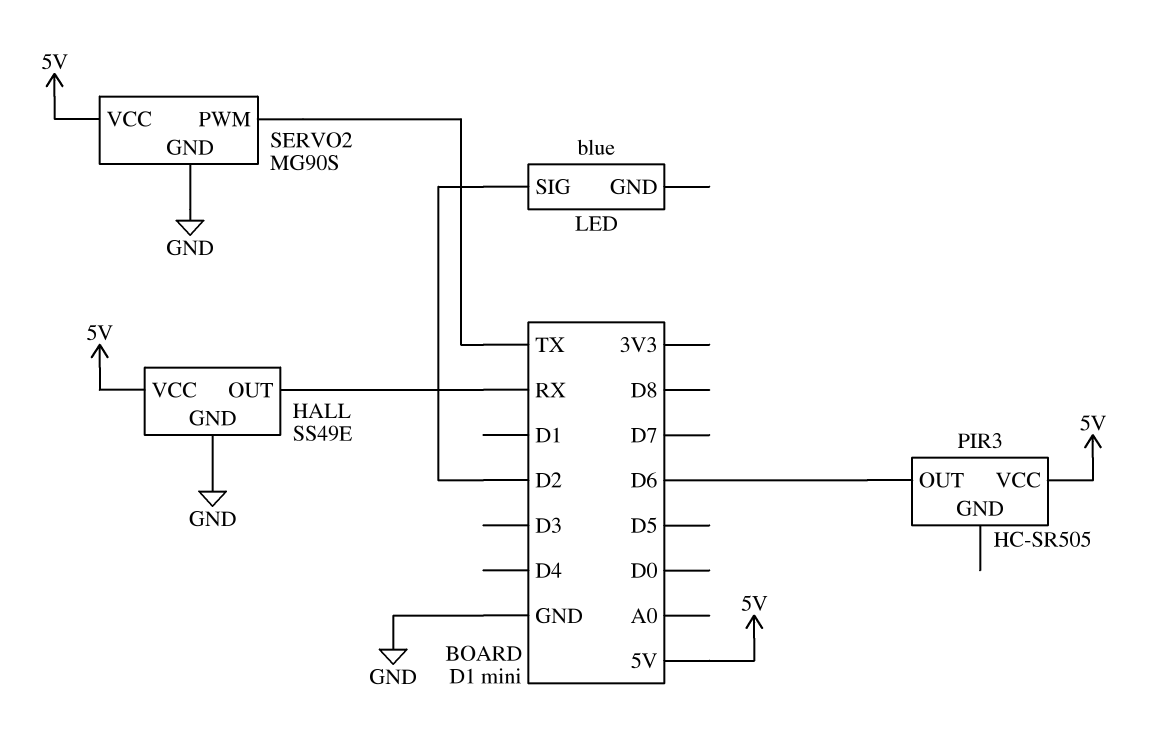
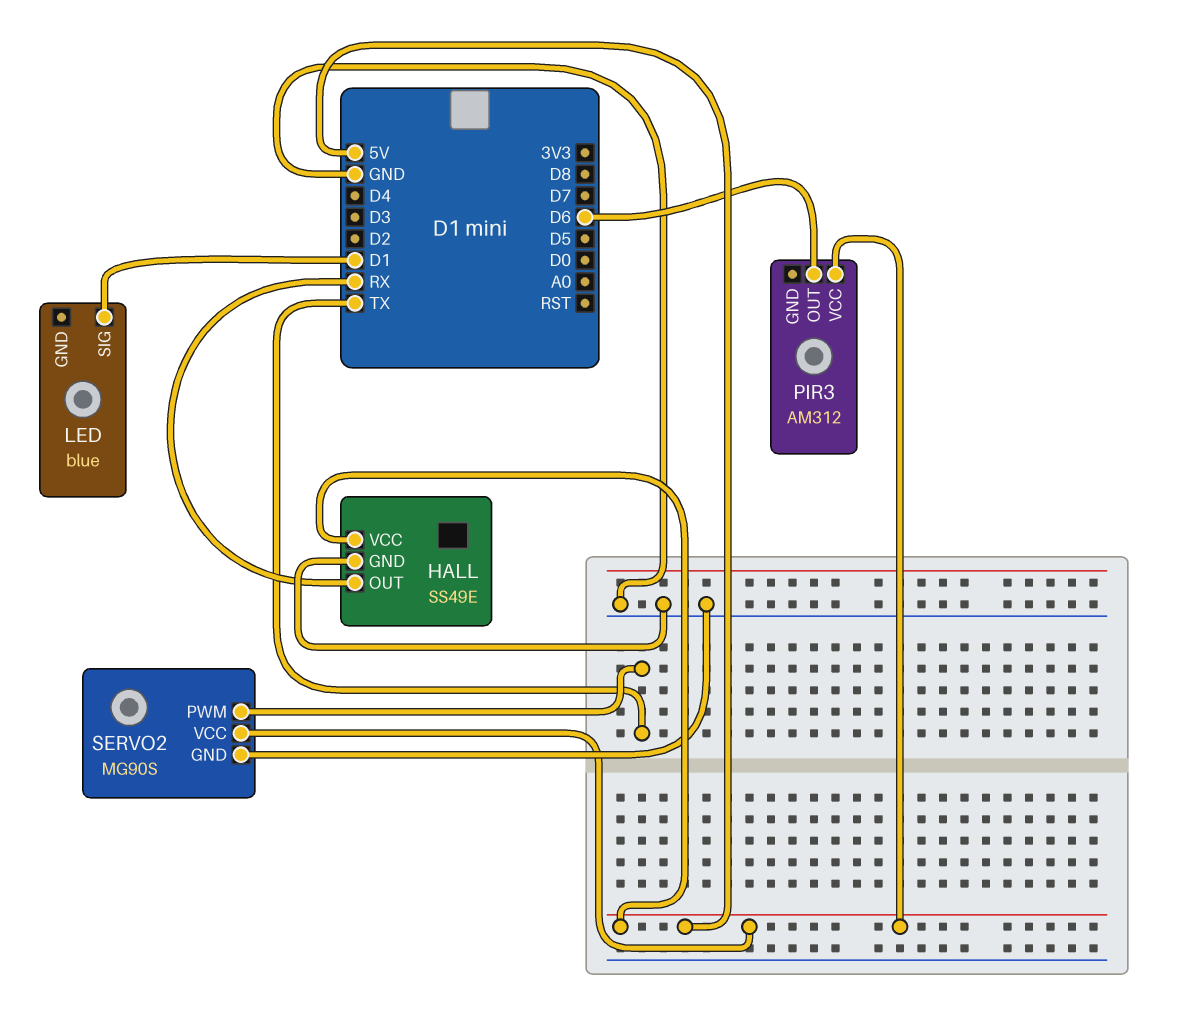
LED pin SIG: D2 -> D1
PIR3: HC-SR505 -> AM312

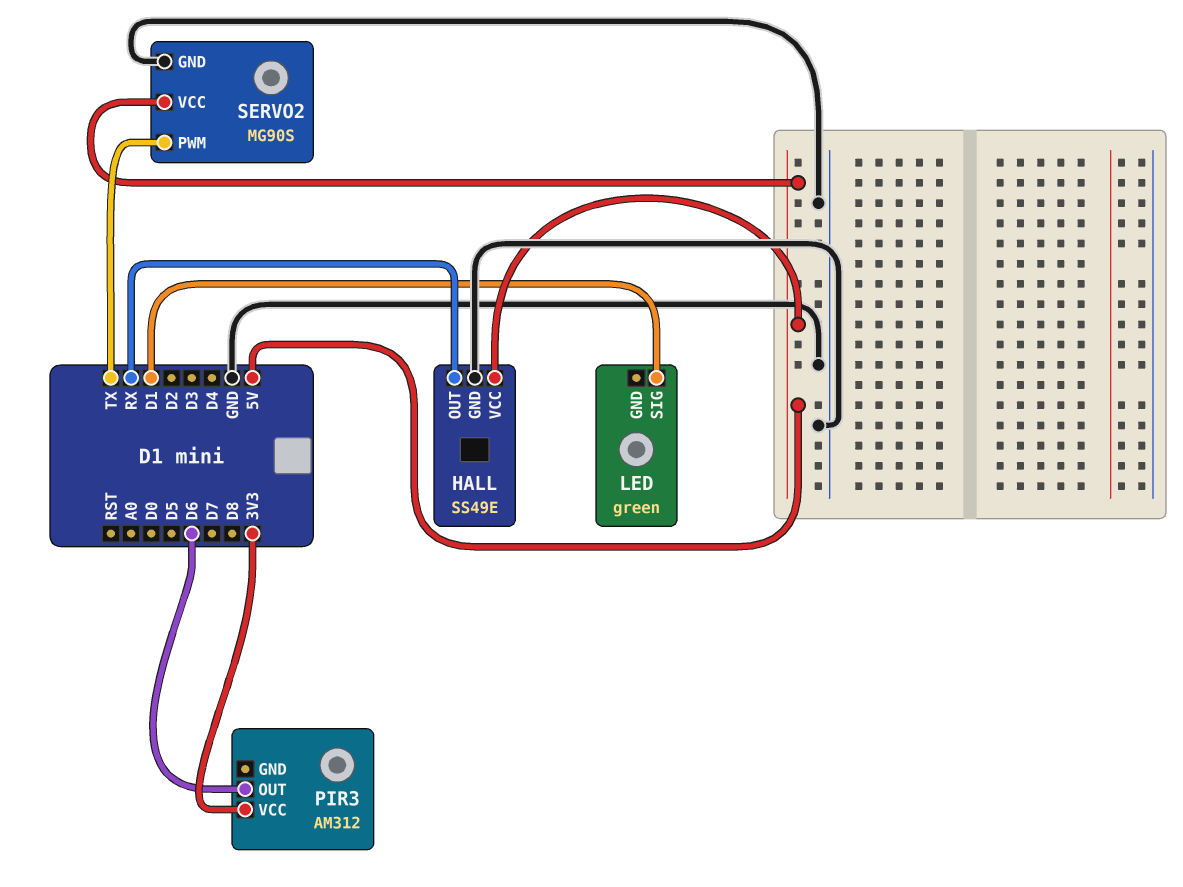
LED: blue -> green
PIR3 pin VCC: 5V -> 3V3

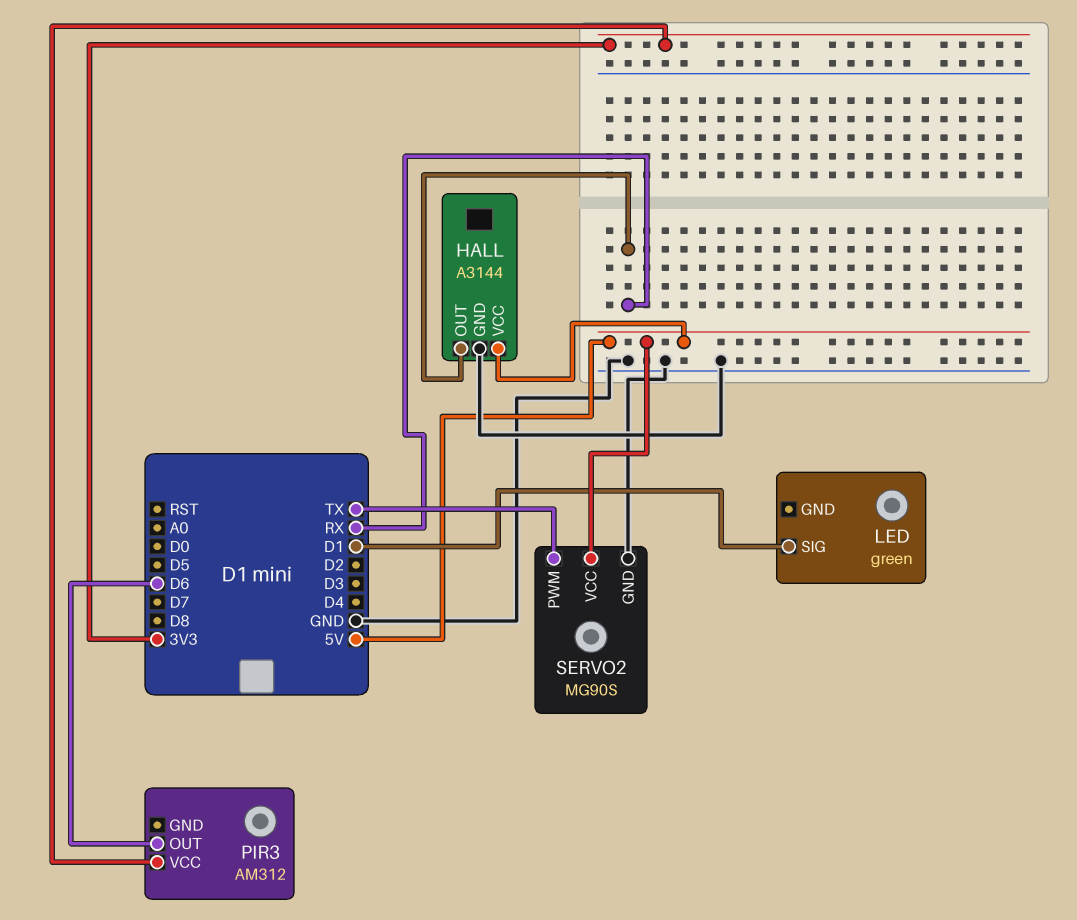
HALL: SS49E -> A3144

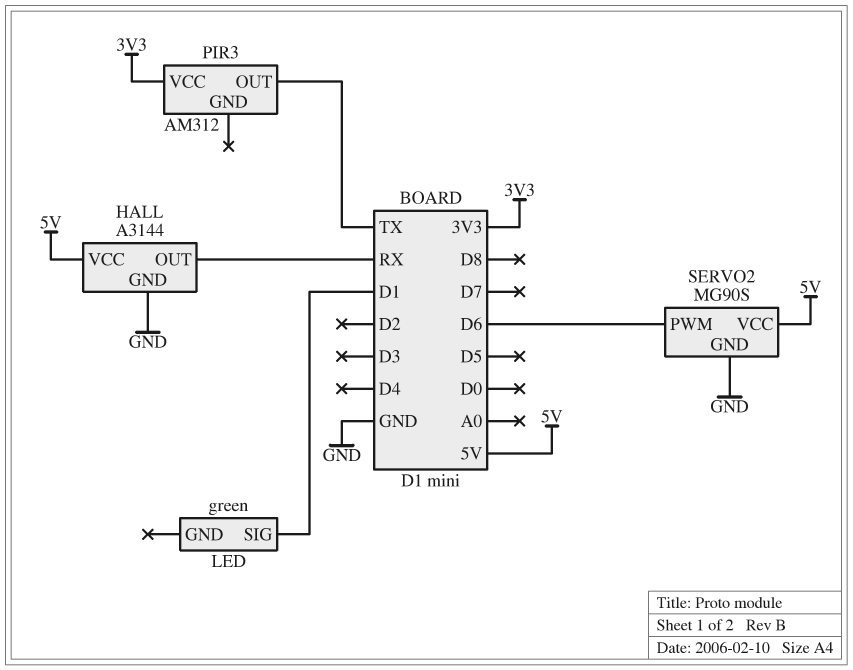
PIR3 pin OUT: D6 -> TX
SERVO2 pin PWM: TX -> D6

